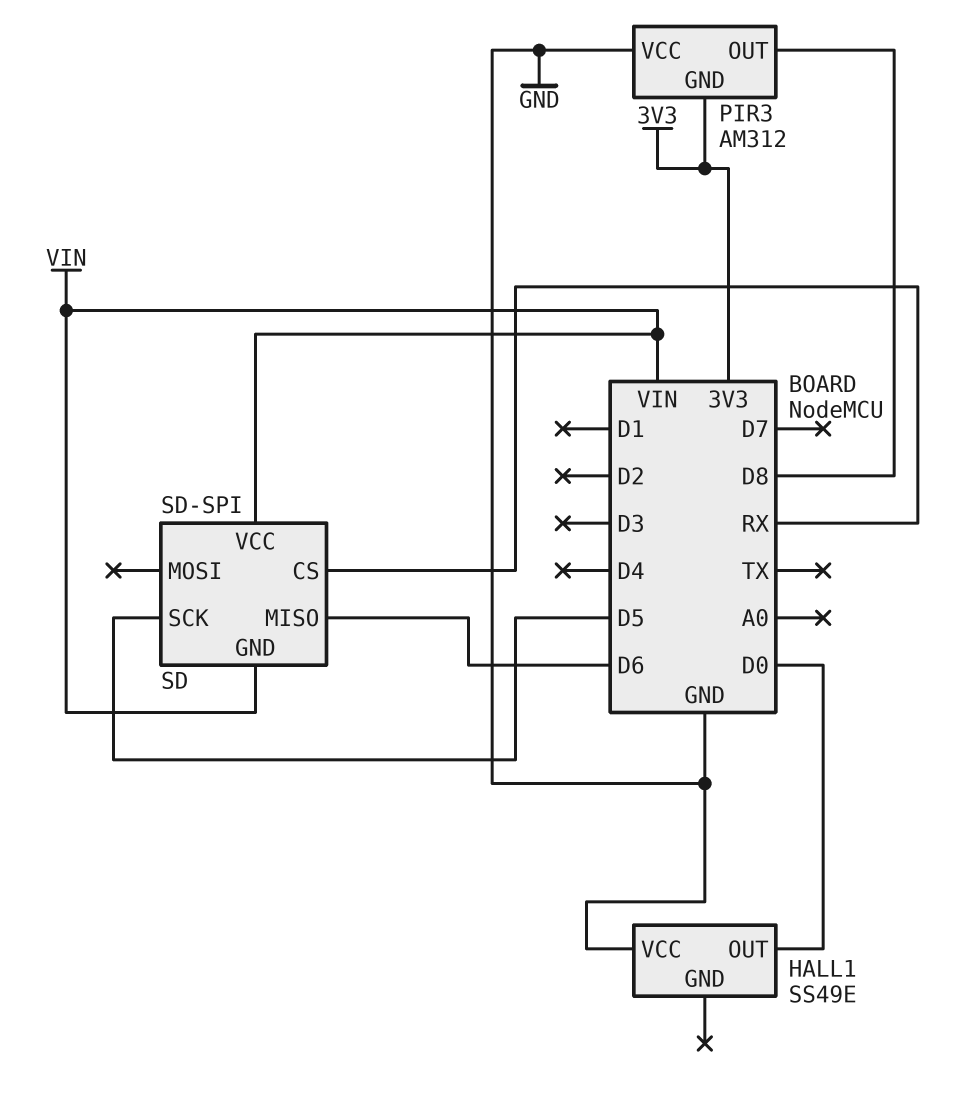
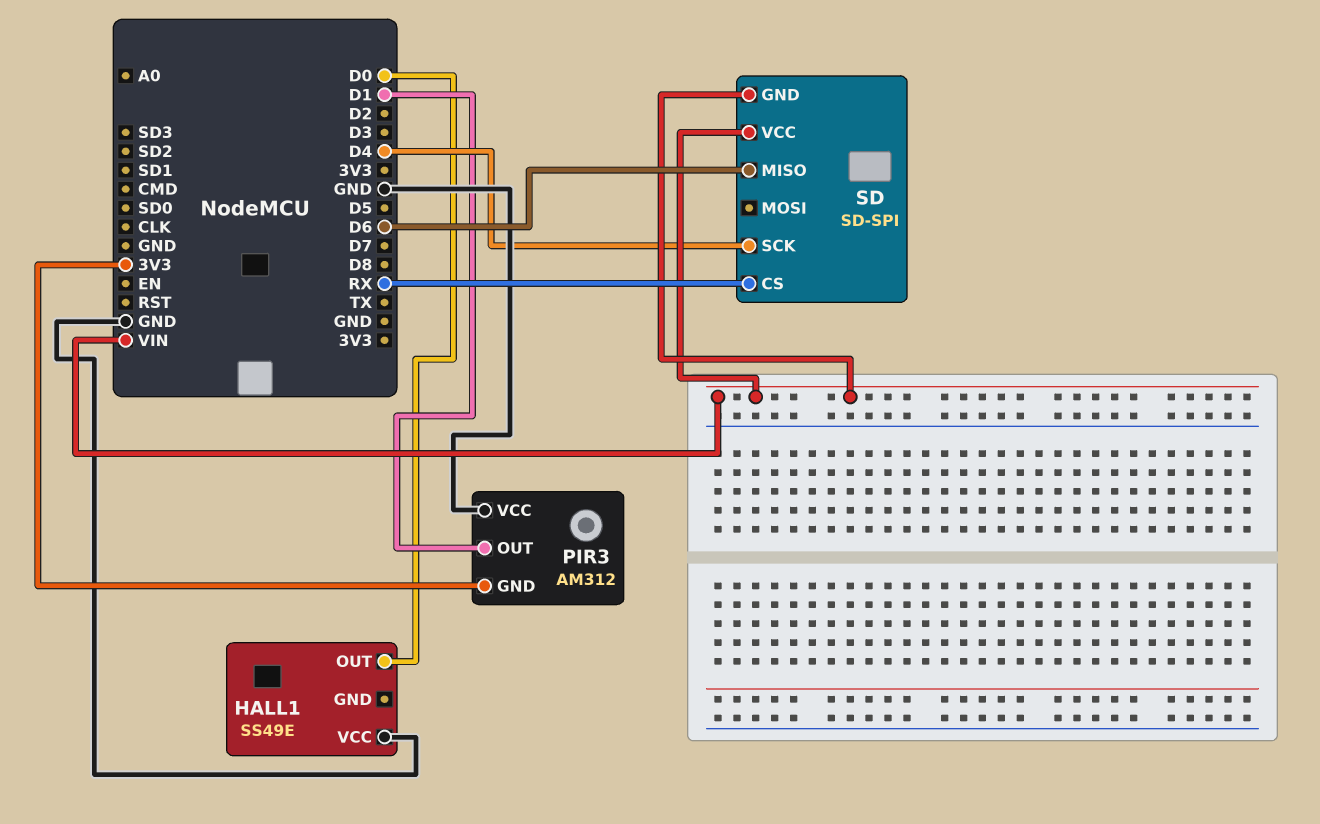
PIR3 pin OUT: D8 -> D1
SD pin SCK: D5 -> D4

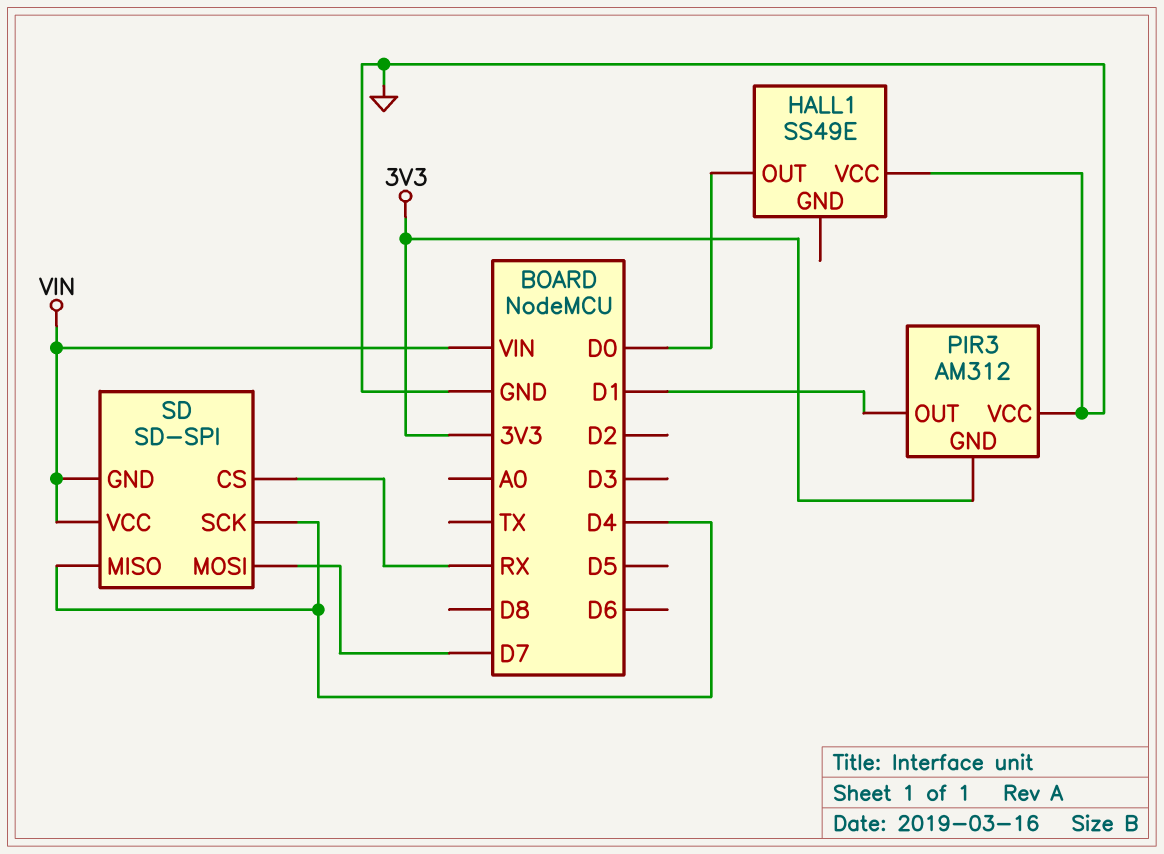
SD pin MISO: D6 -> D4
SD pin MOSI: none -> D7

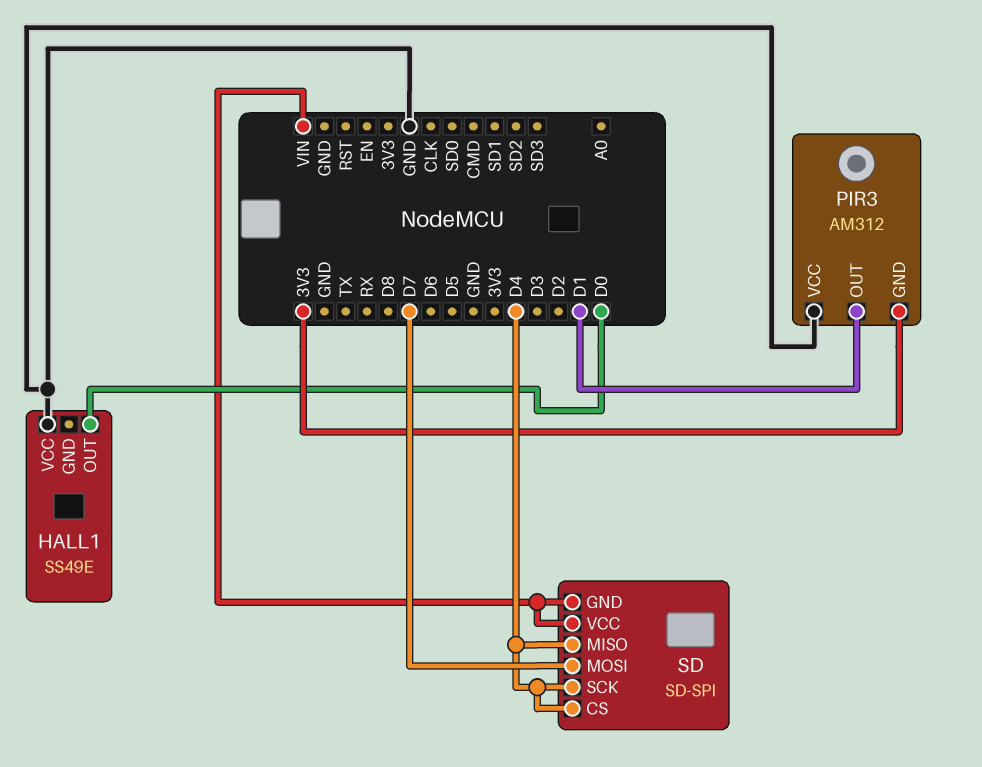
SD pin CS: RX -> D4

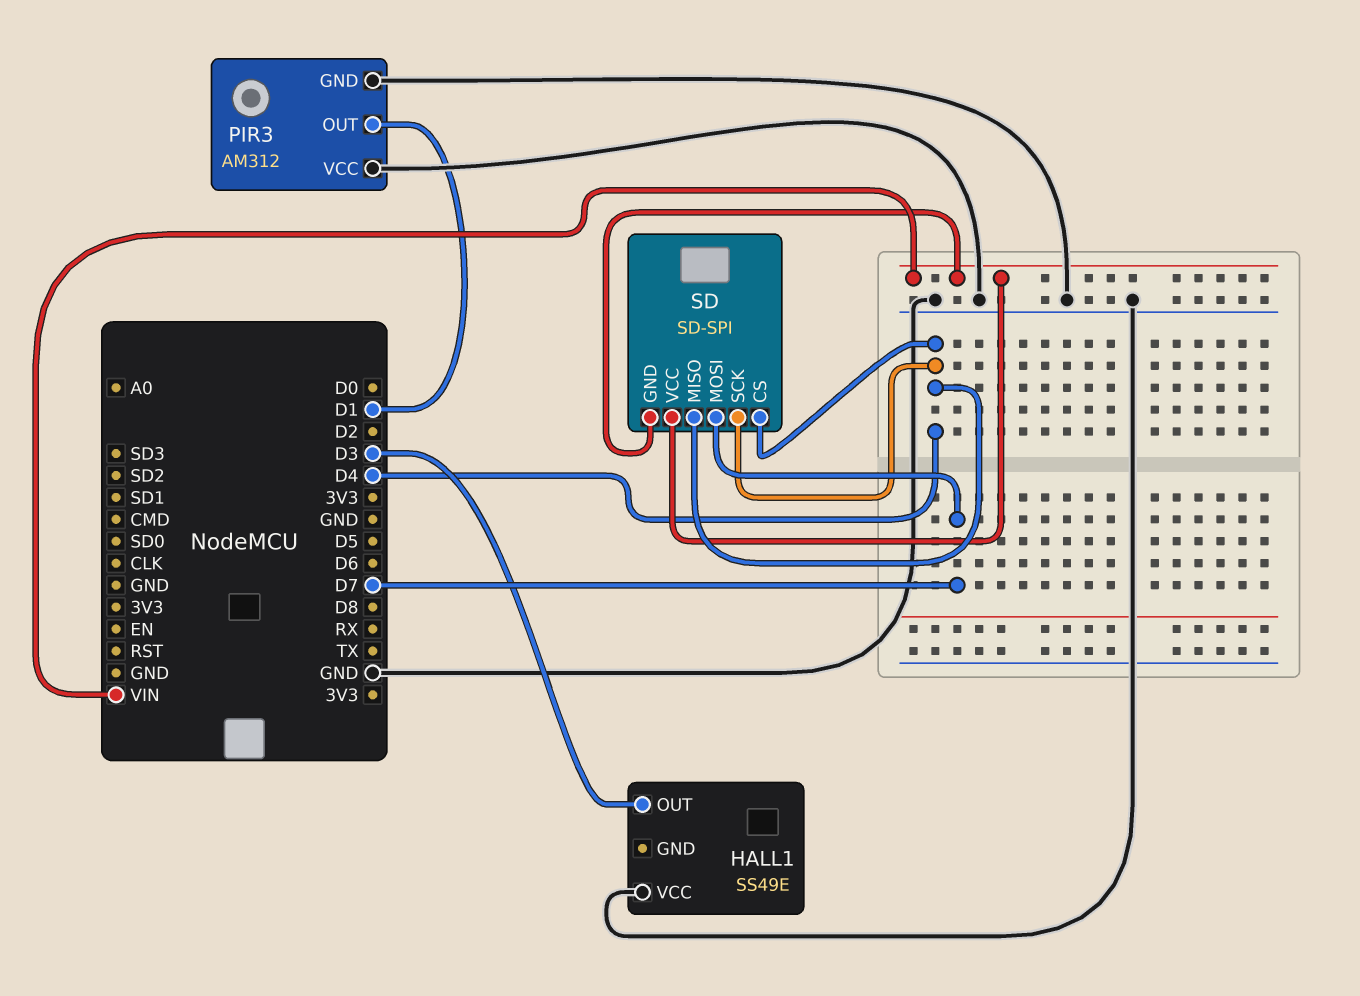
HALL1 pin OUT: D0 -> D3
PIR3 pin GND: 3V3 -> GND

